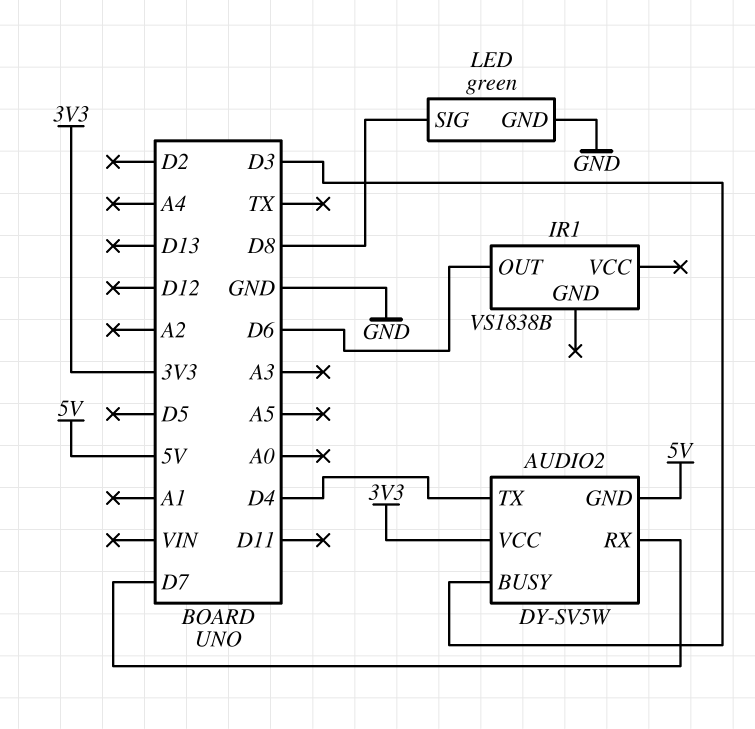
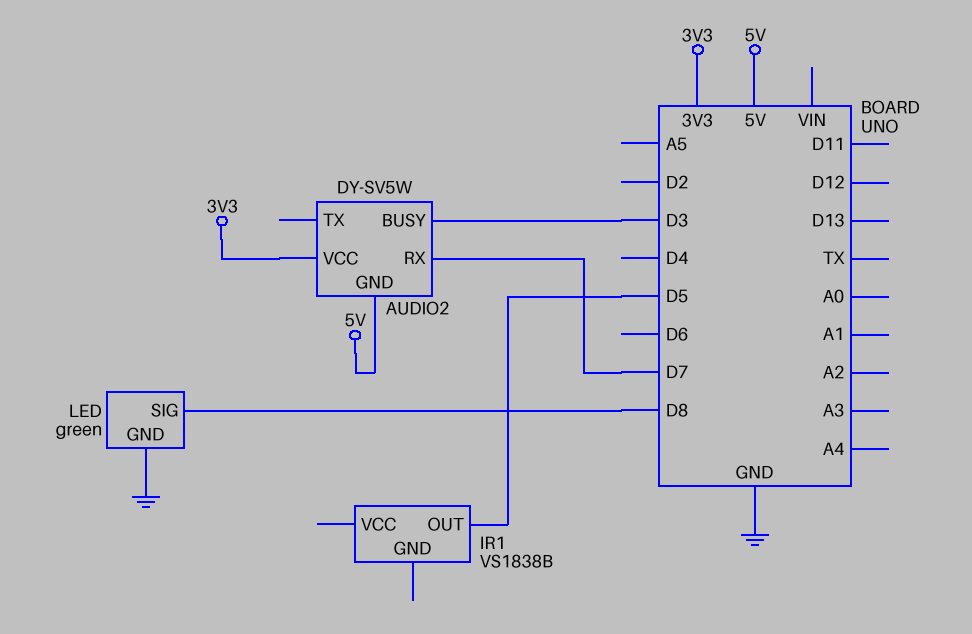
AUDIO2 pin TX: D4 -> none
IR1 pin OUT: D6 -> D5

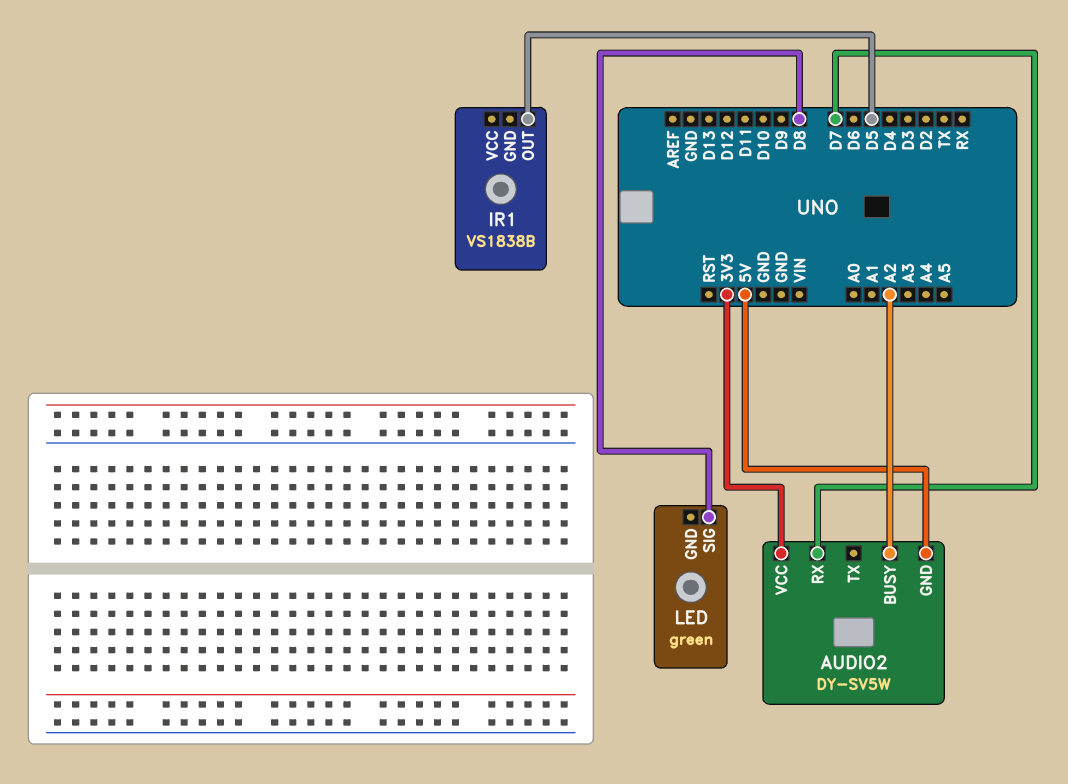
AUDIO2 pin BUSY: D3 -> A2
LED pin GND: GND -> none

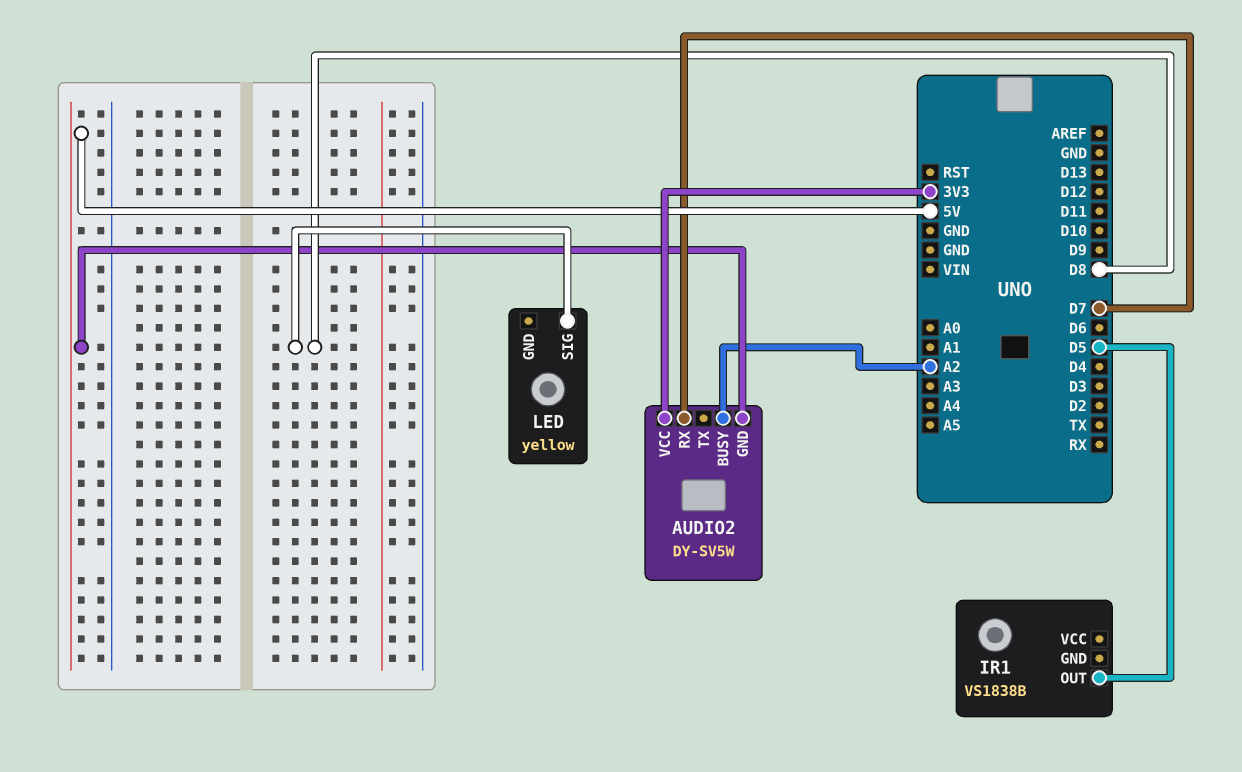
LED: green -> yellow

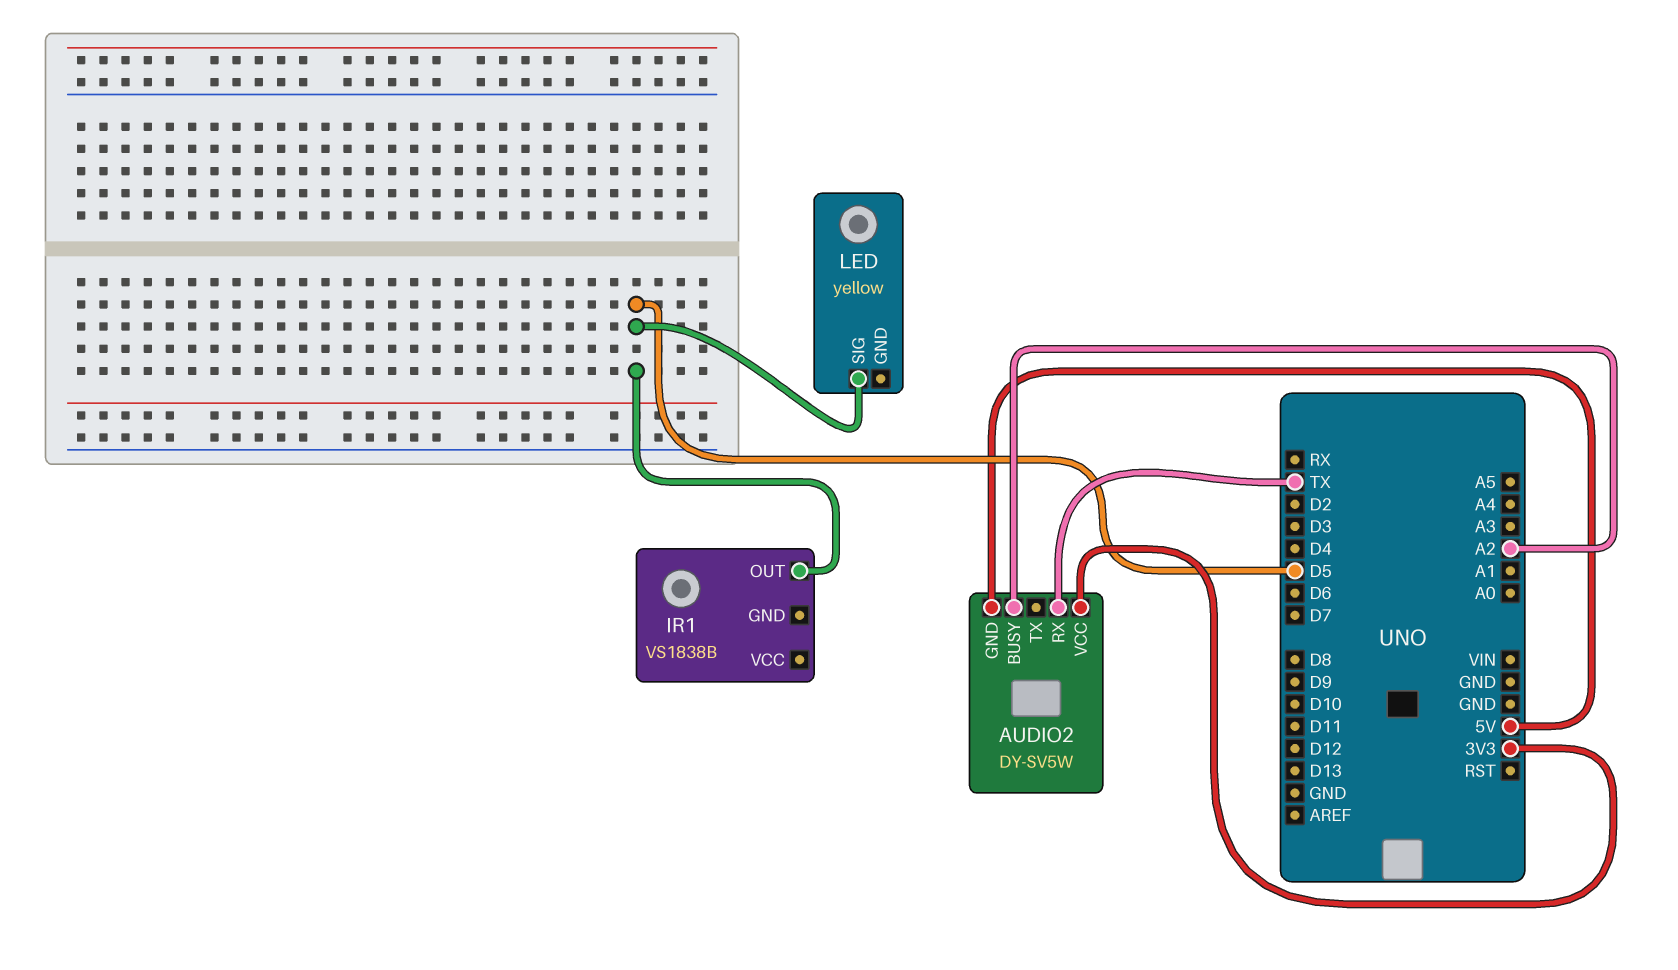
AUDIO2 pin RX: D7 -> TX
LED pin SIG: D8 -> D5

